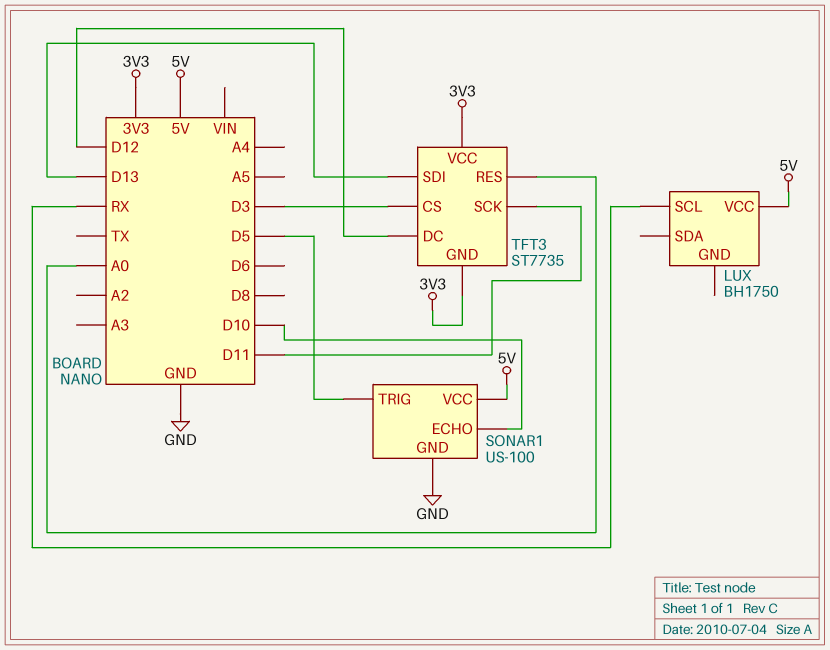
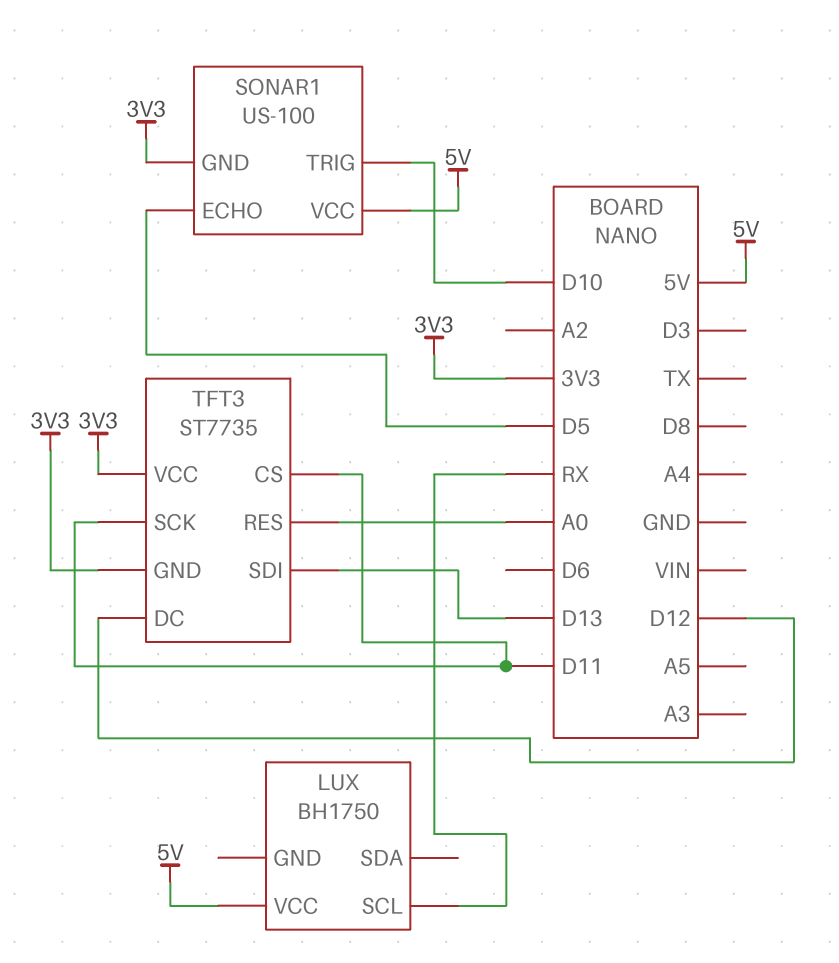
SONAR1 pin ECHO: D10 -> D5
SONAR1 pin GND: GND -> 3V3
SONAR1 pin TRIG: D5 -> D10
TFT3 pin CS: D3 -> D11

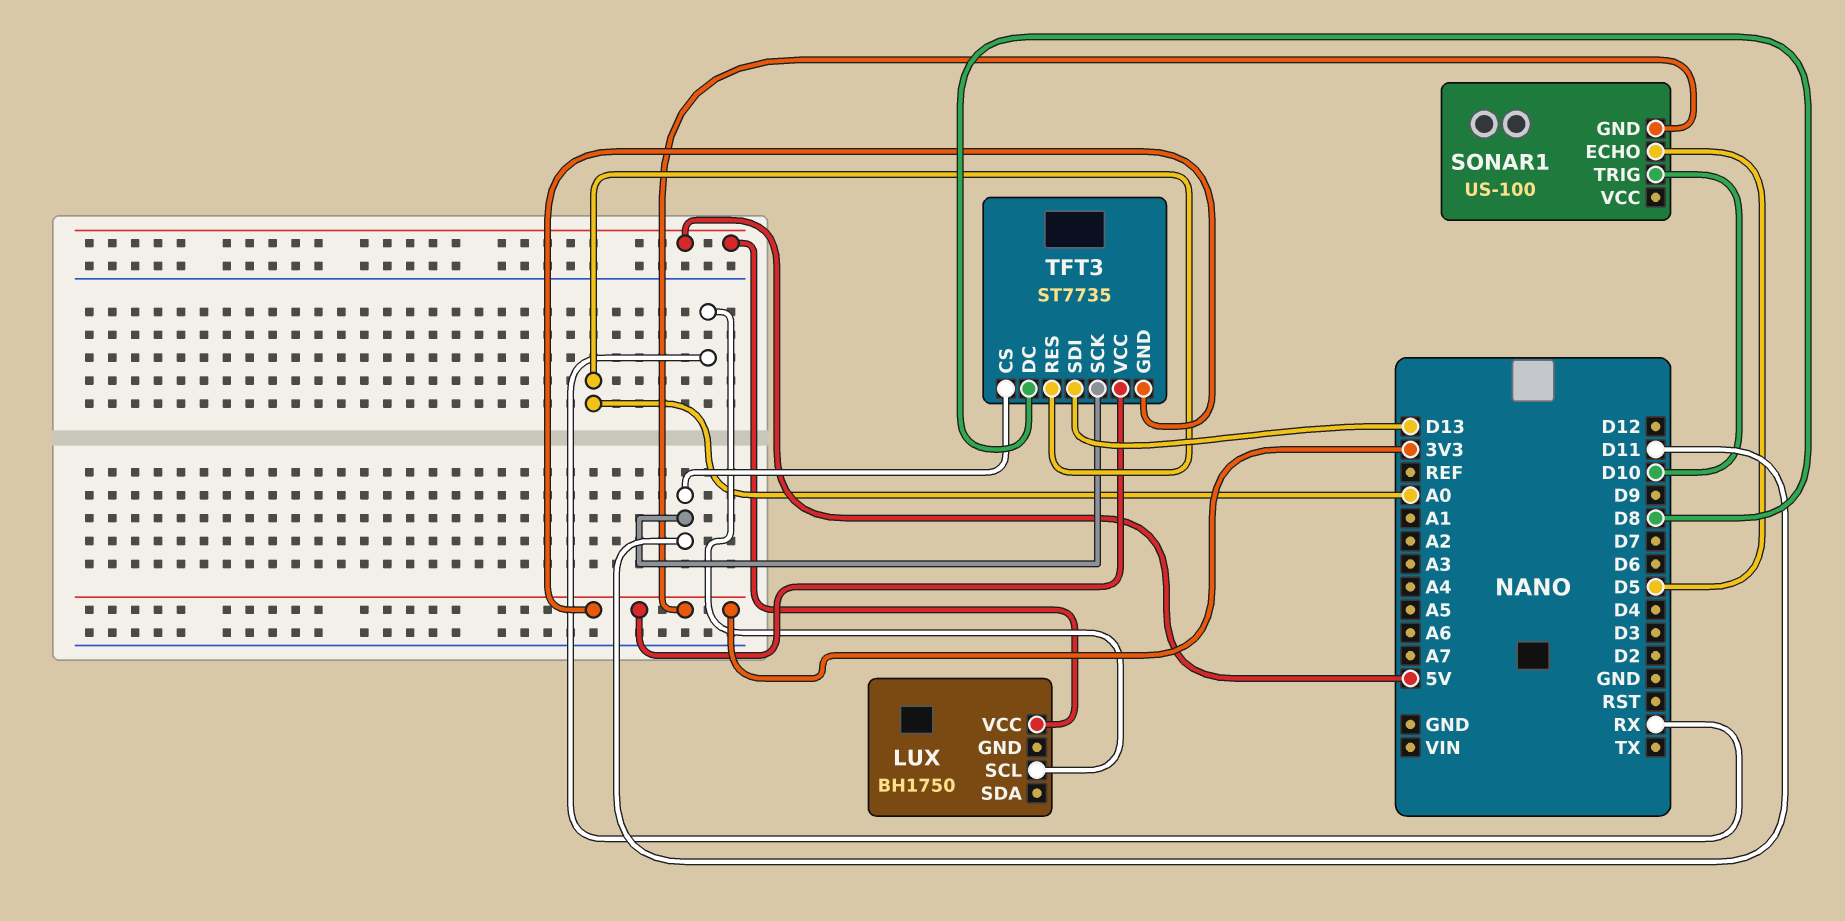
SONAR1 pin VCC: 5V -> none
TFT3 pin DC: D12 -> D8

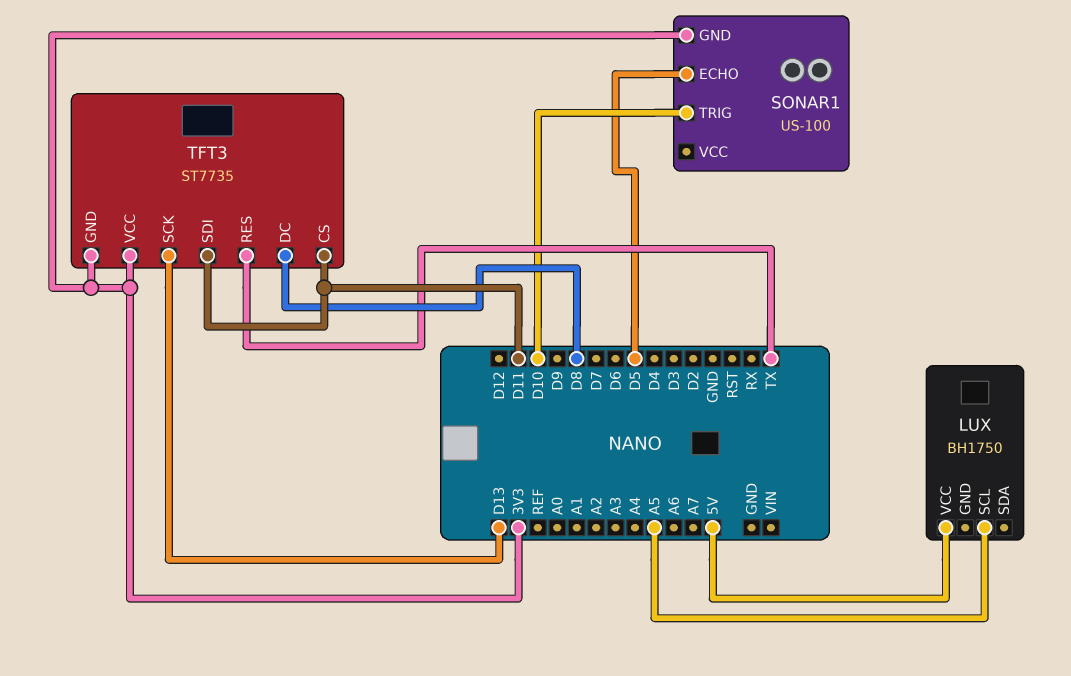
LUX pin SCL: RX -> A5
TFT3 pin RES: A0 -> TX
TFT3 pin SCK: D11 -> D13
TFT3 pin SDI: D13 -> D11

